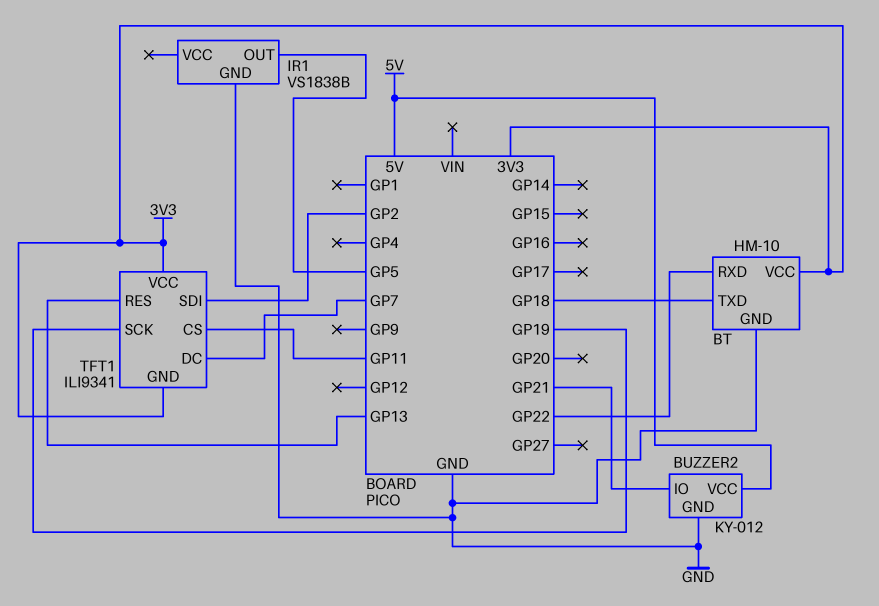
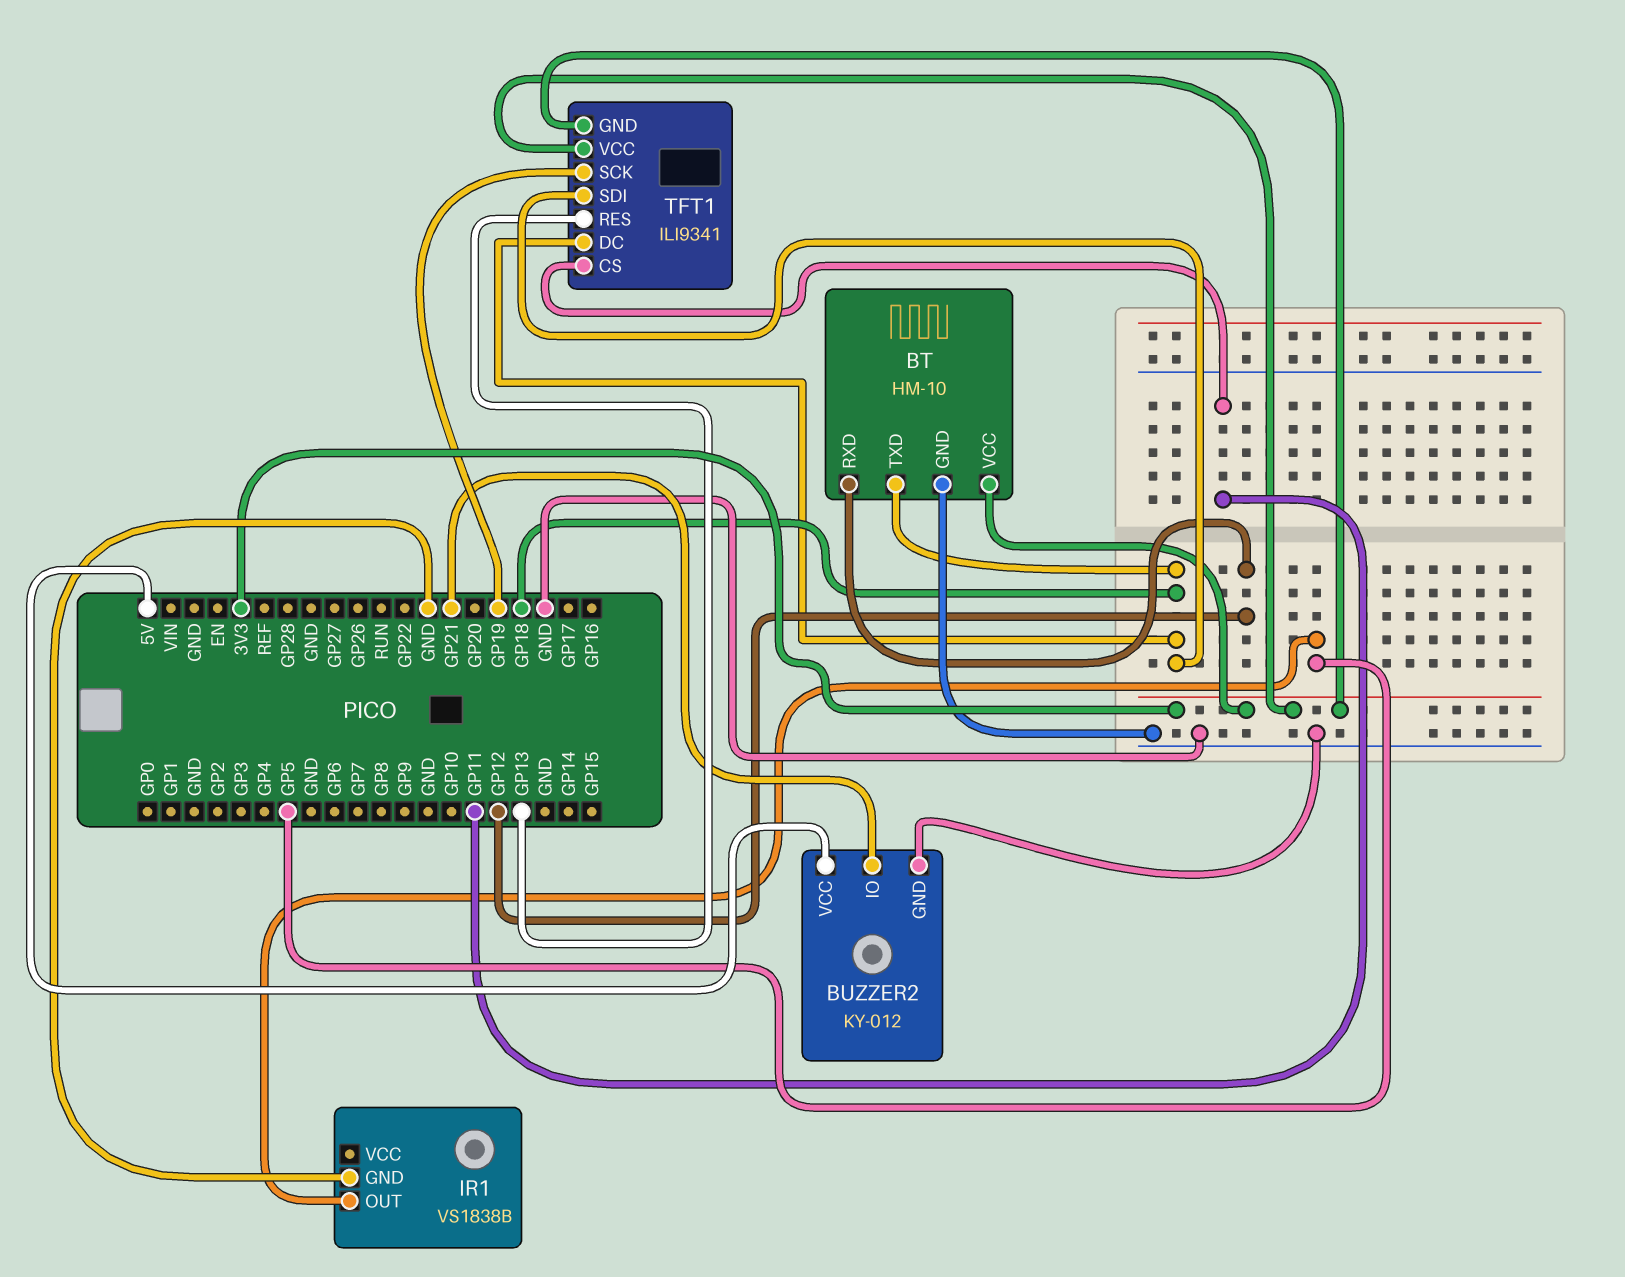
BT pin RXD: GP22 -> GP12
TFT1 pin DC: GP7 -> GP18
TFT1 pin SDI: GP2 -> GP18

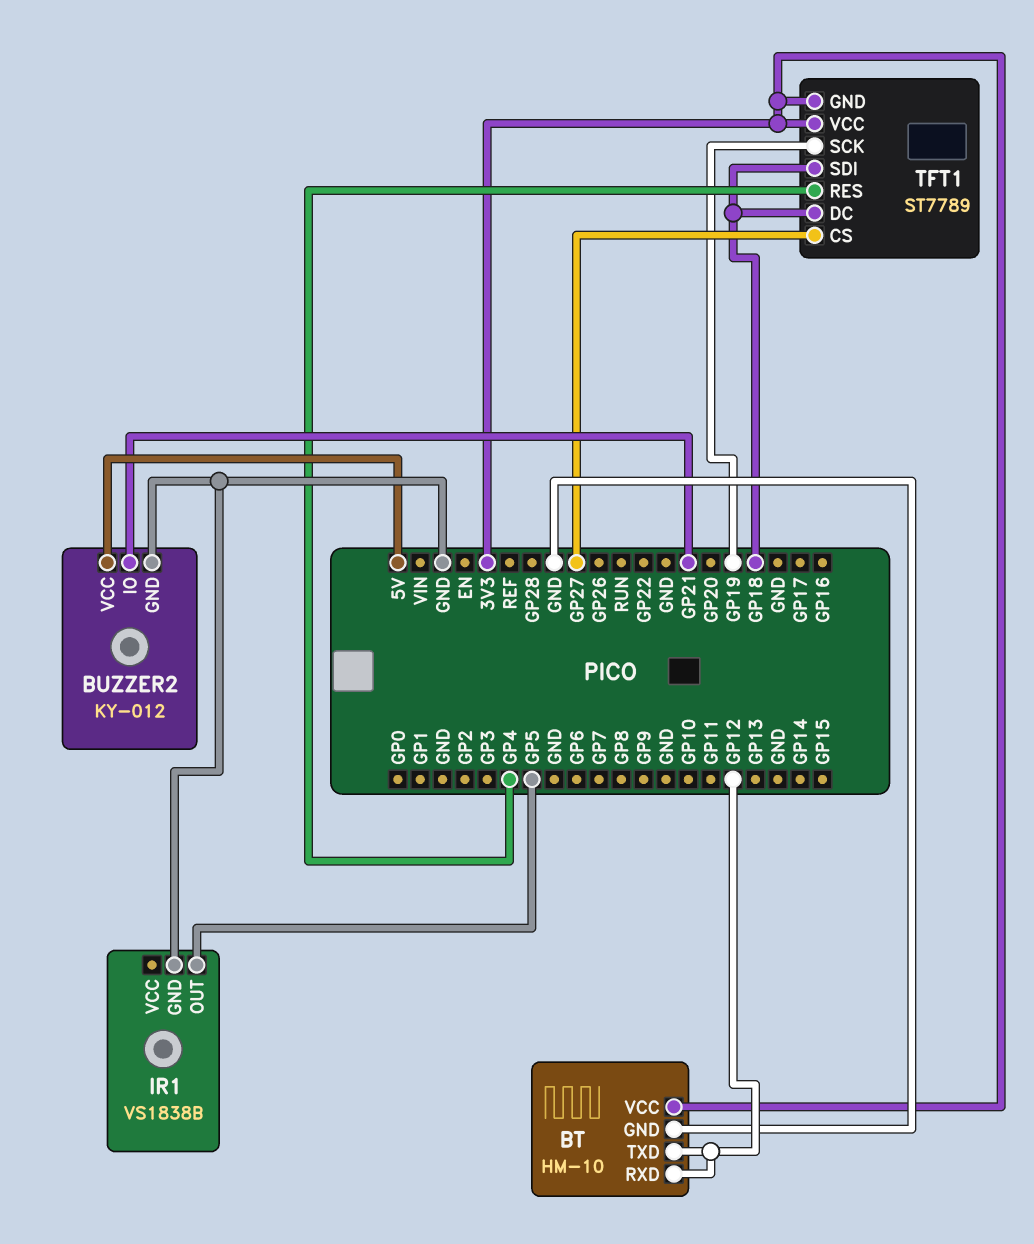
BT pin TXD: GP18 -> GP12
TFT1: ILI9341 -> ST7789
TFT1 pin CS: GP11 -> GP27
TFT1 pin RES: GP13 -> GP4

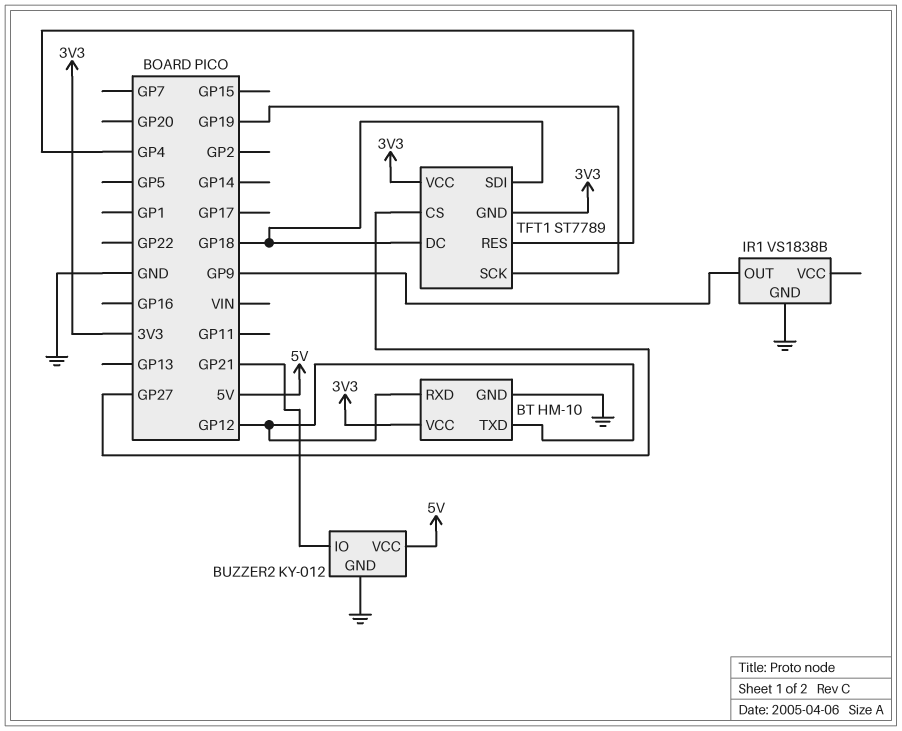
IR1 pin OUT: GP5 -> GP9

